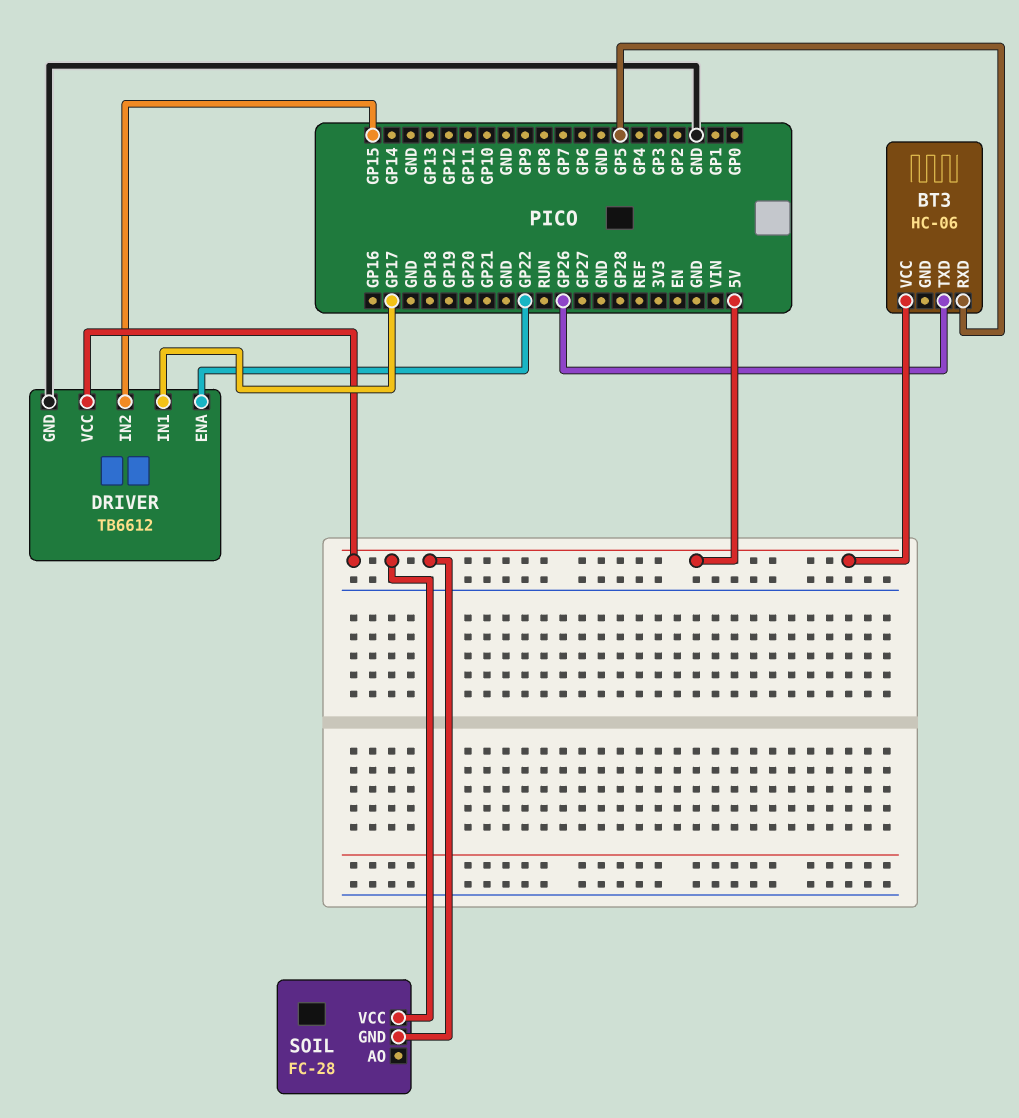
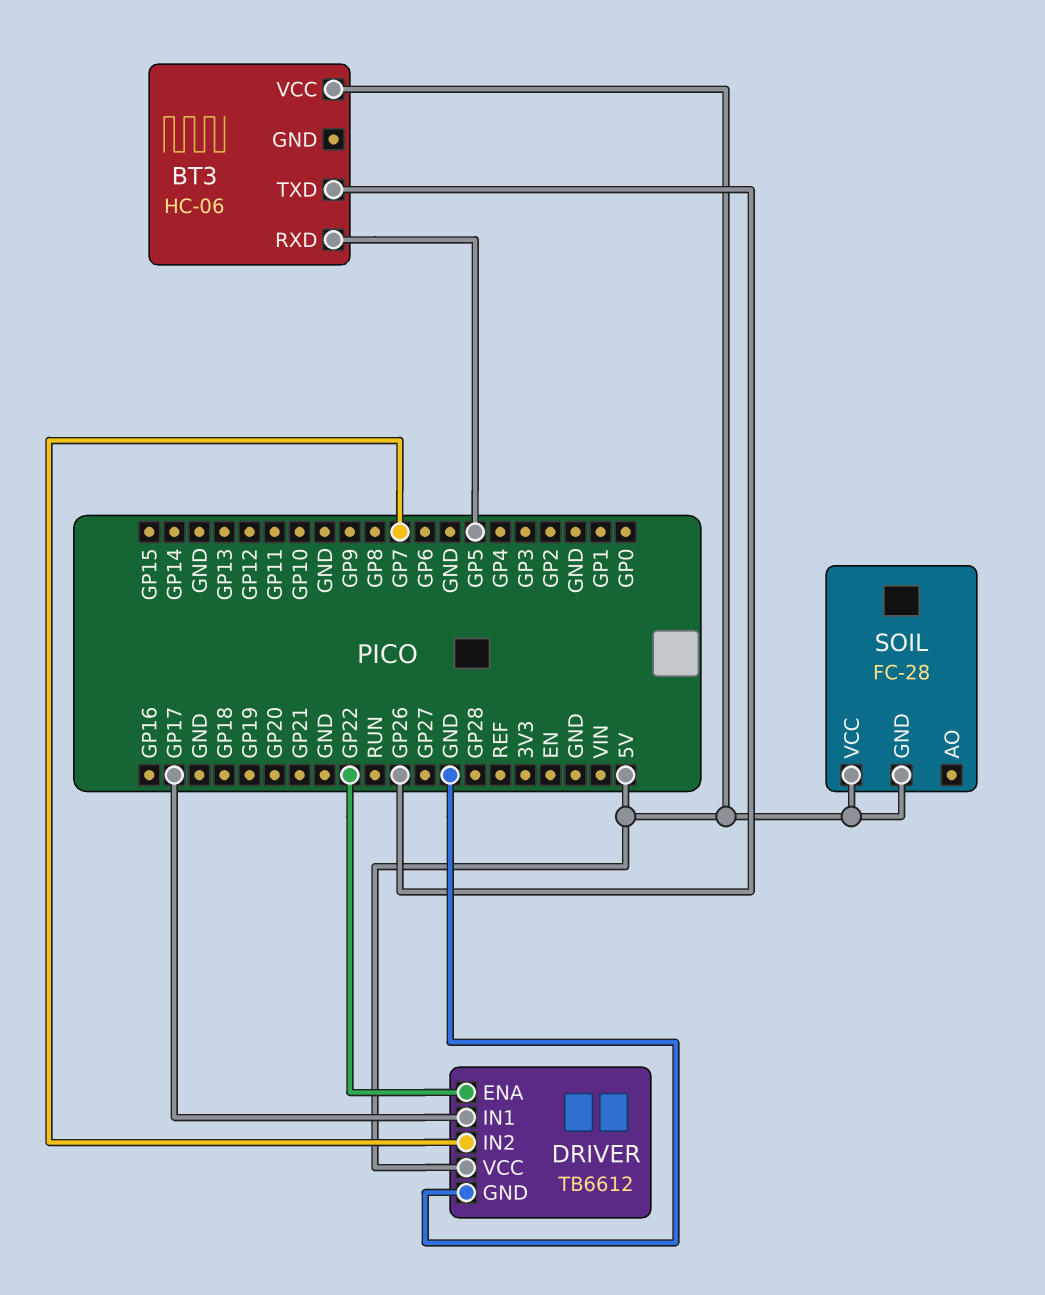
DRIVER pin IN2: GP15 -> GP7

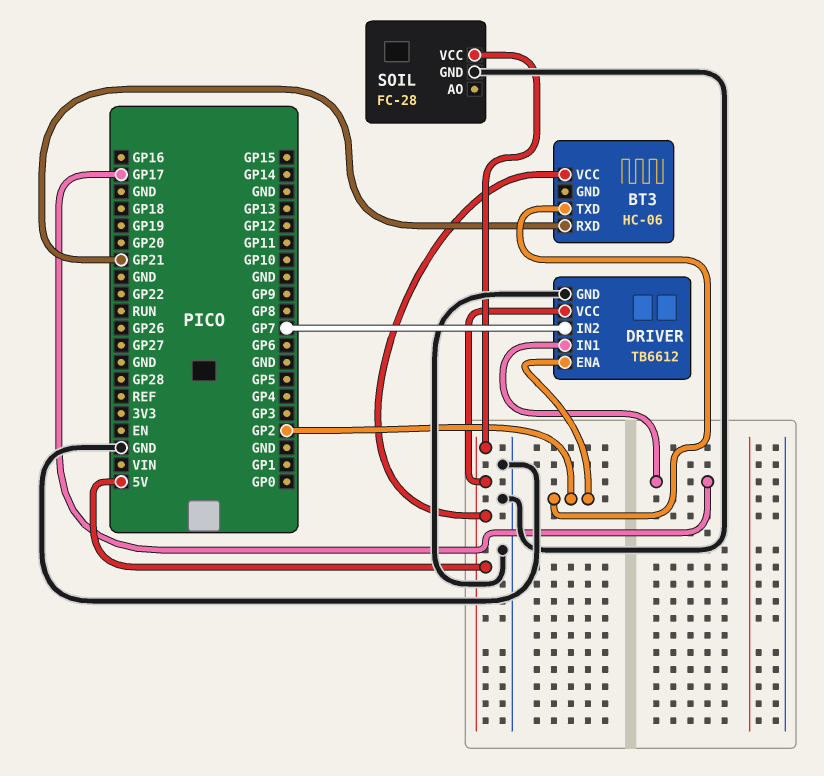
BT3 pin RXD: GP5 -> GP21
BT3 pin TXD: GP26 -> GP2
DRIVER pin ENA: GP22 -> GP2
SOIL pin GND: 5V -> GND

